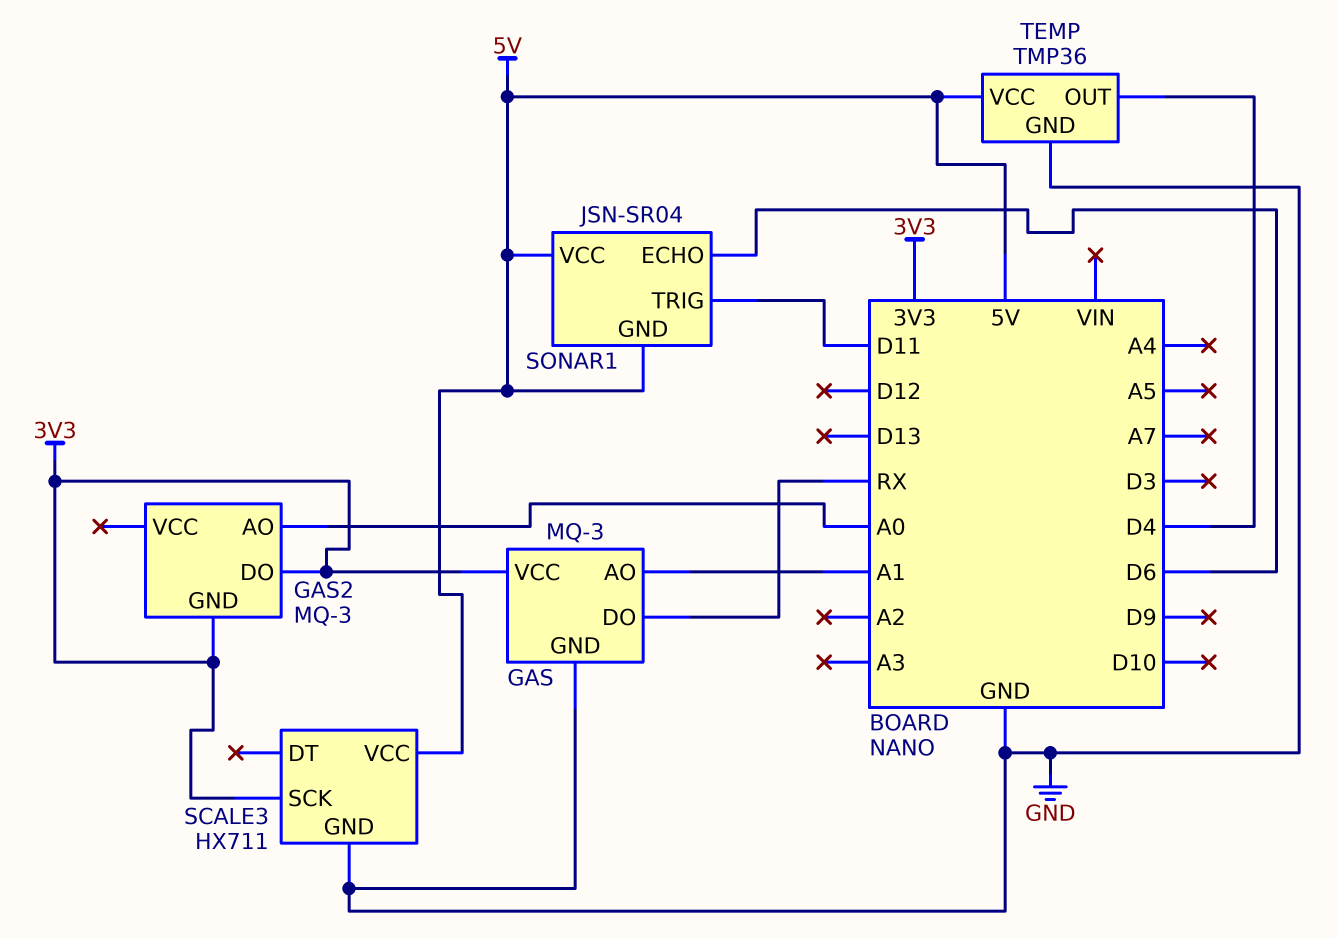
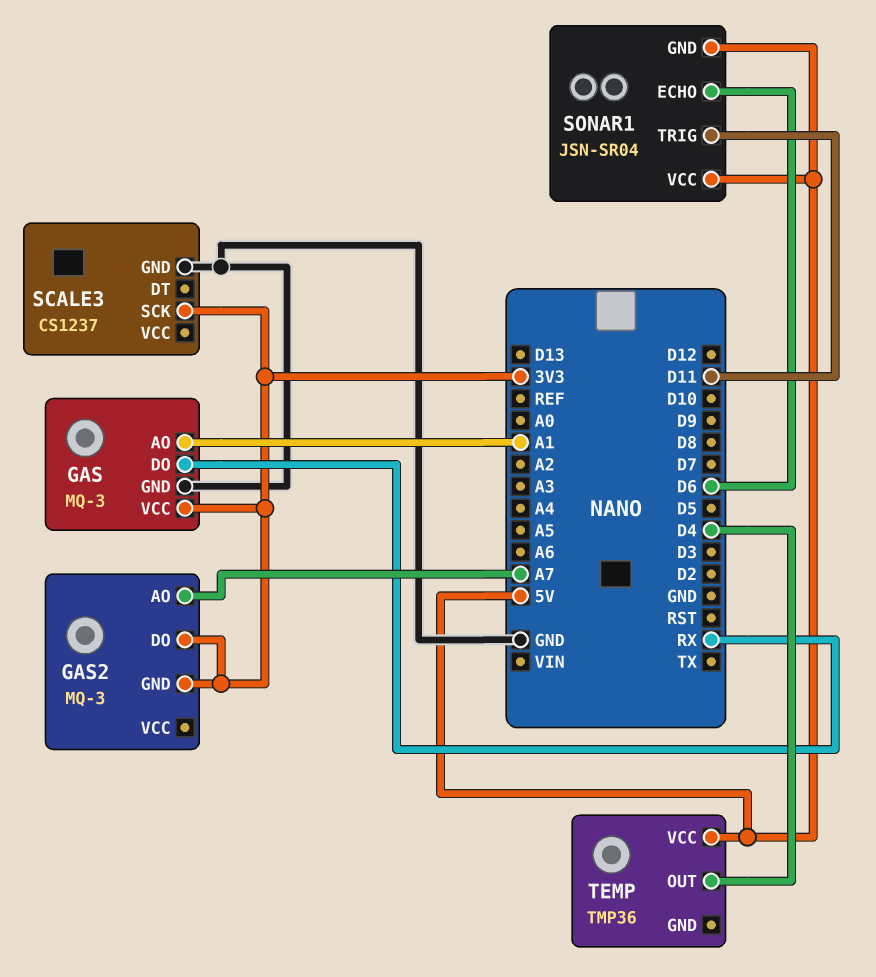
GAS2 pin AO: A0 -> A7
SCALE3: HX711 -> CS1237
SCALE3 pin VCC: 5V -> none
TEMP pin GND: GND -> none

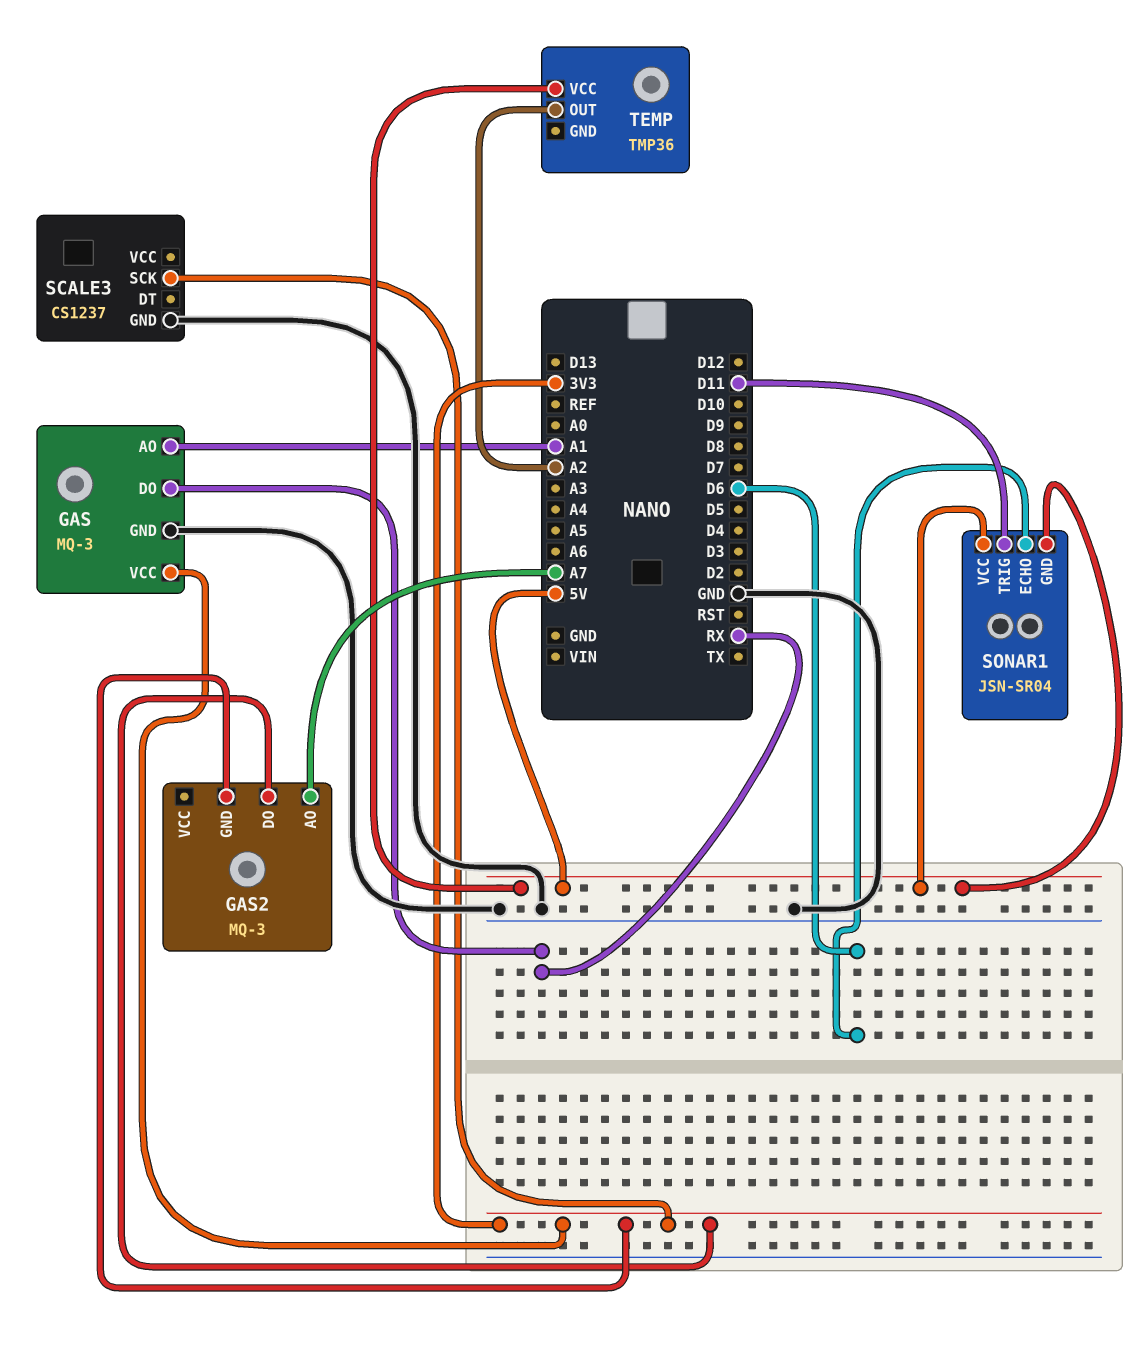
TEMP pin OUT: D4 -> A2

